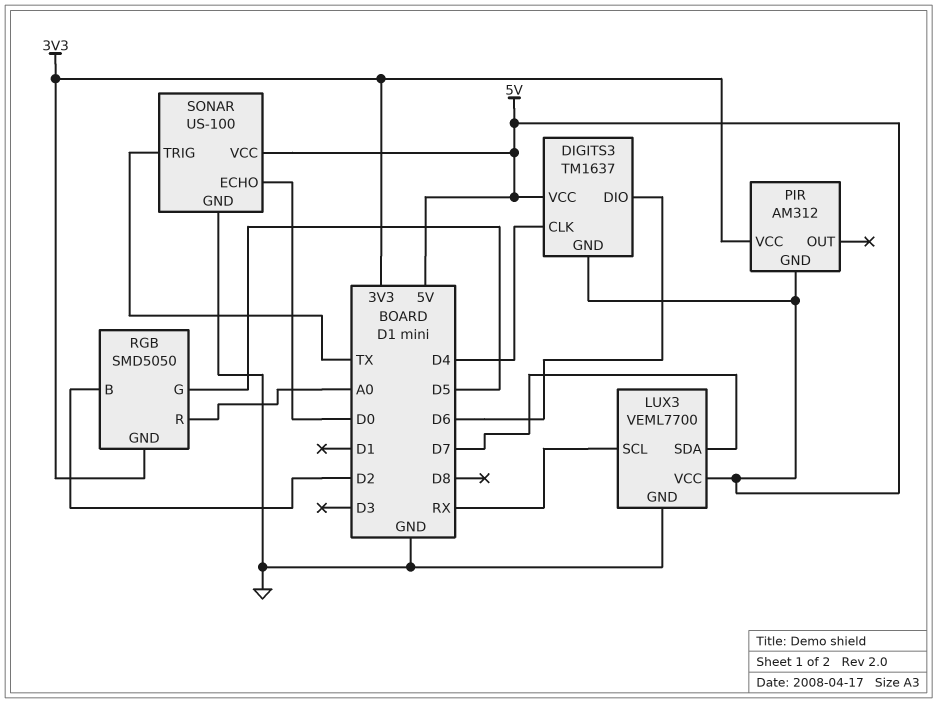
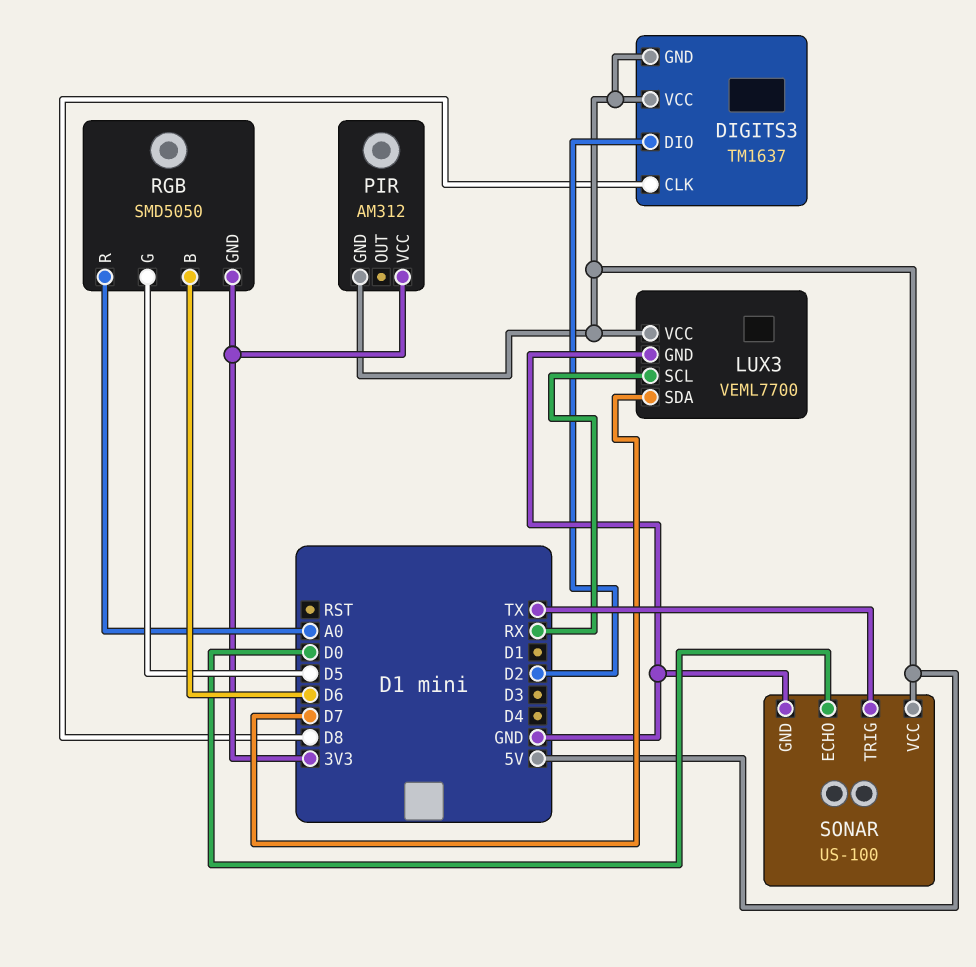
DIGITS3 pin CLK: D4 -> D8
DIGITS3 pin DIO: D6 -> D2
RGB pin B: D2 -> D6

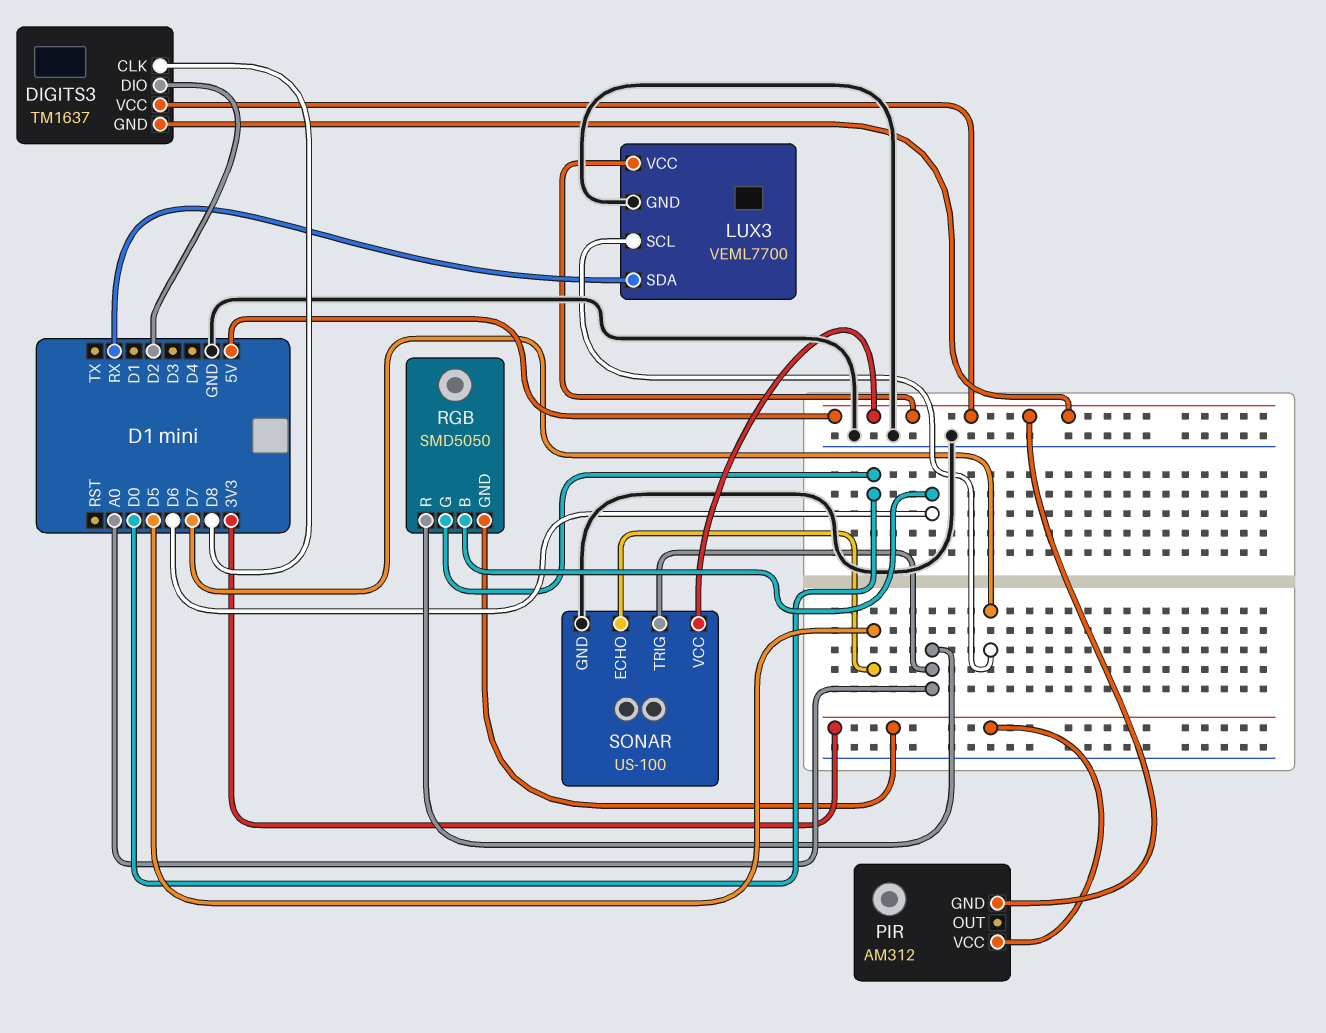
LUX3 pin SCL: RX -> D7
LUX3 pin SDA: D7 -> RX
RGB pin G: D5 -> D0
SONAR pin ECHO: D0 -> D5
SONAR pin TRIG: TX -> A0

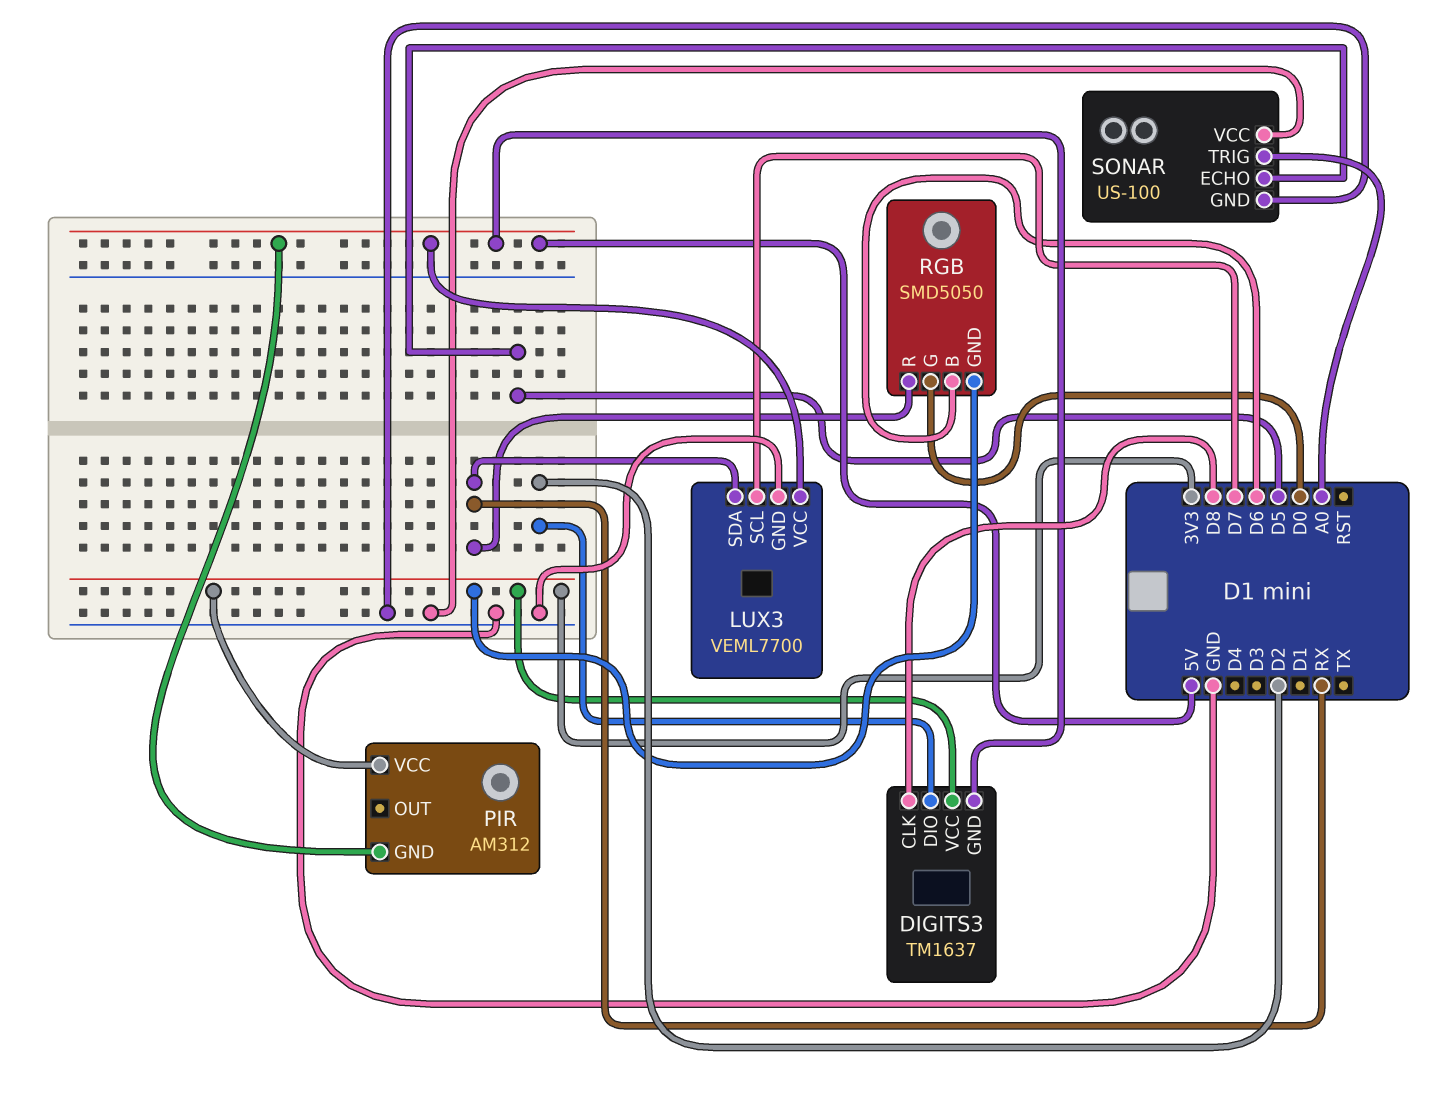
DIGITS3 pin VCC: 5V -> 3V3
RGB pin R: A0 -> RX
SONAR pin VCC: 5V -> GND

